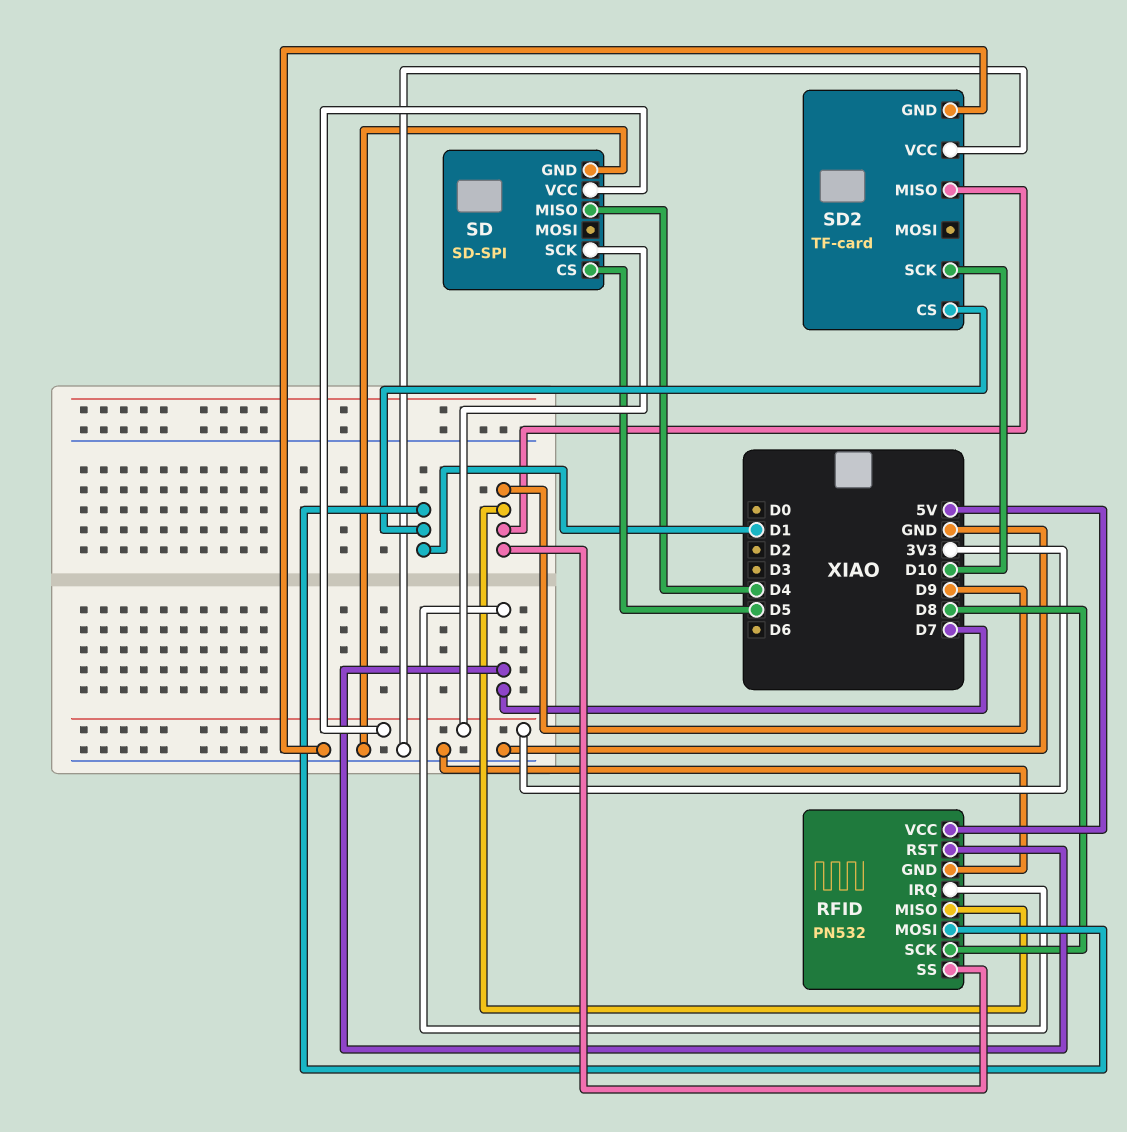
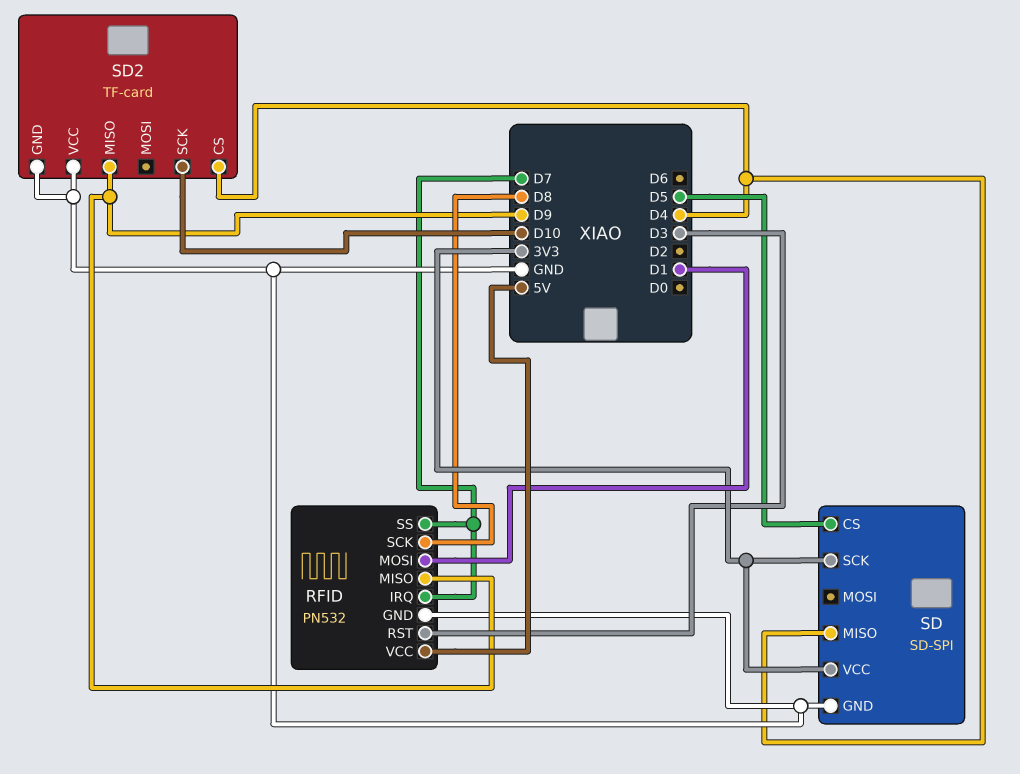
RFID pin RST: D7 -> D3
RFID pin SS: D9 -> D7
SD2 pin CS: D1 -> D4

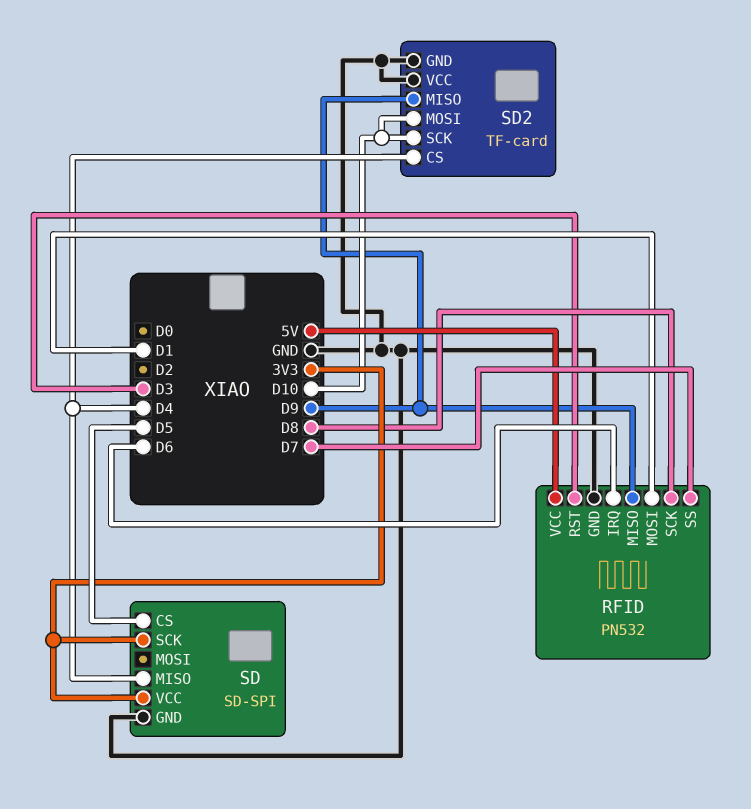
RFID pin IRQ: D7 -> D6
SD2 pin MOSI: none -> D10

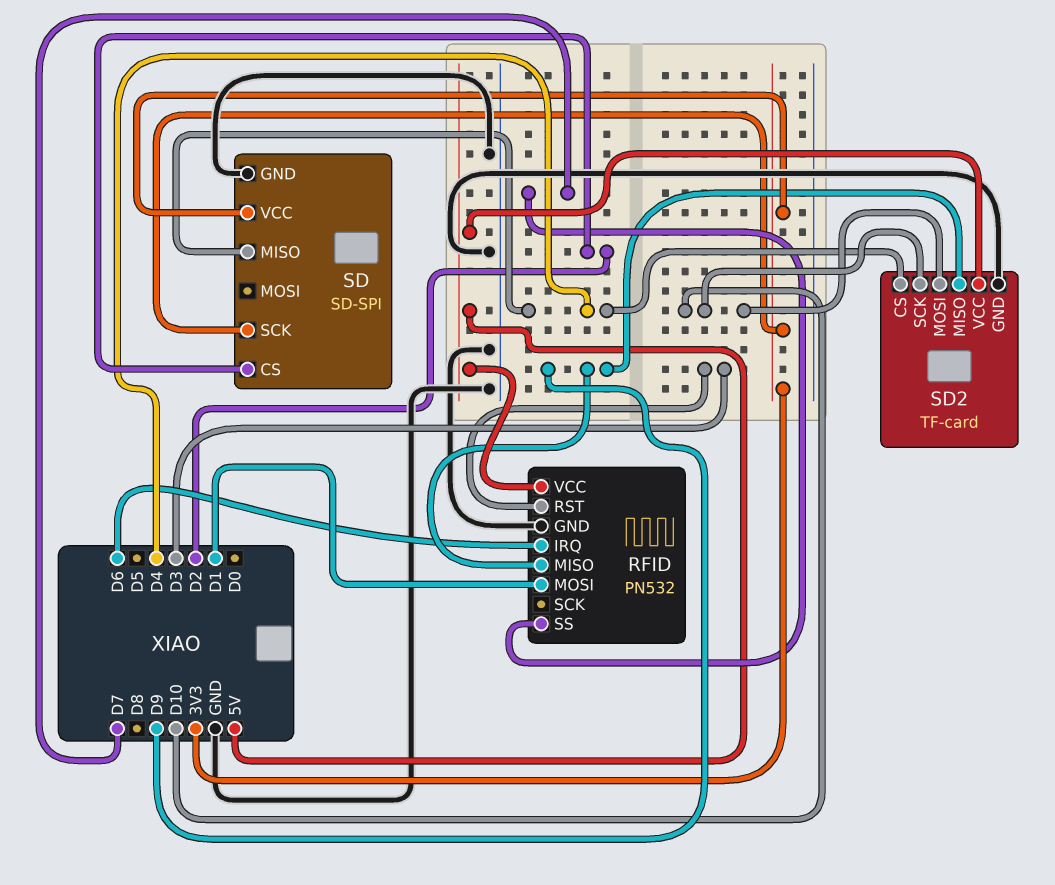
RFID pin SCK: D8 -> none
SD pin CS: D5 -> D2
SD2 pin VCC: GND -> 5V

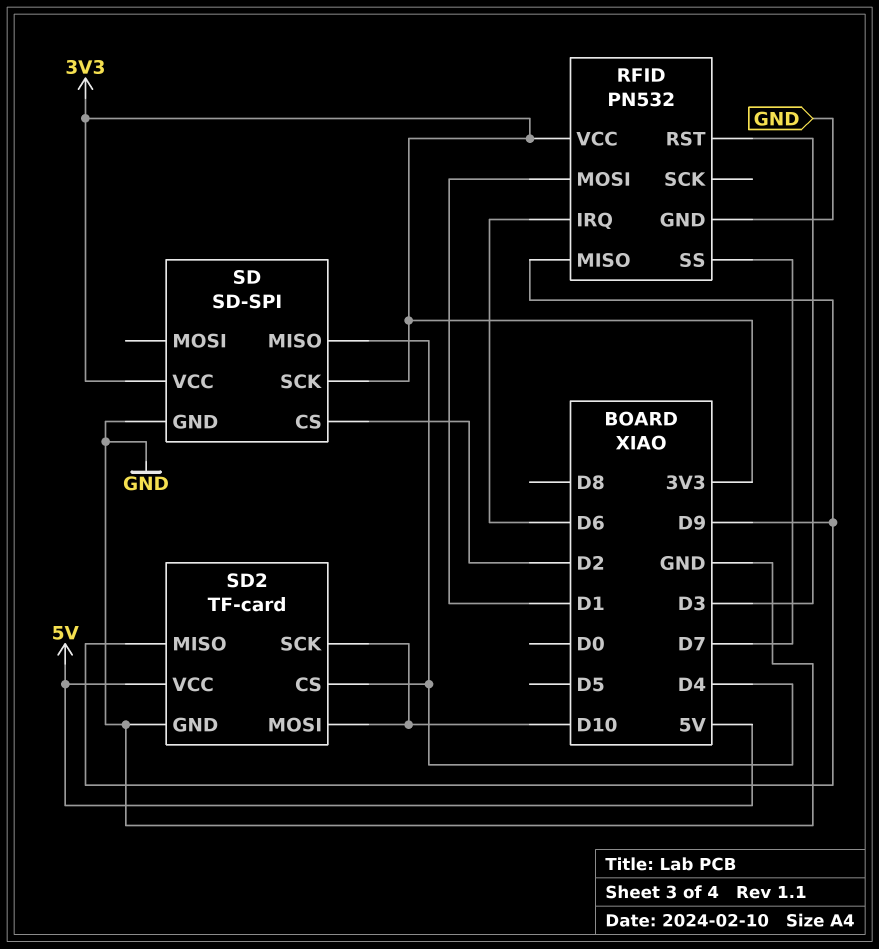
RFID pin VCC: 5V -> 3V3

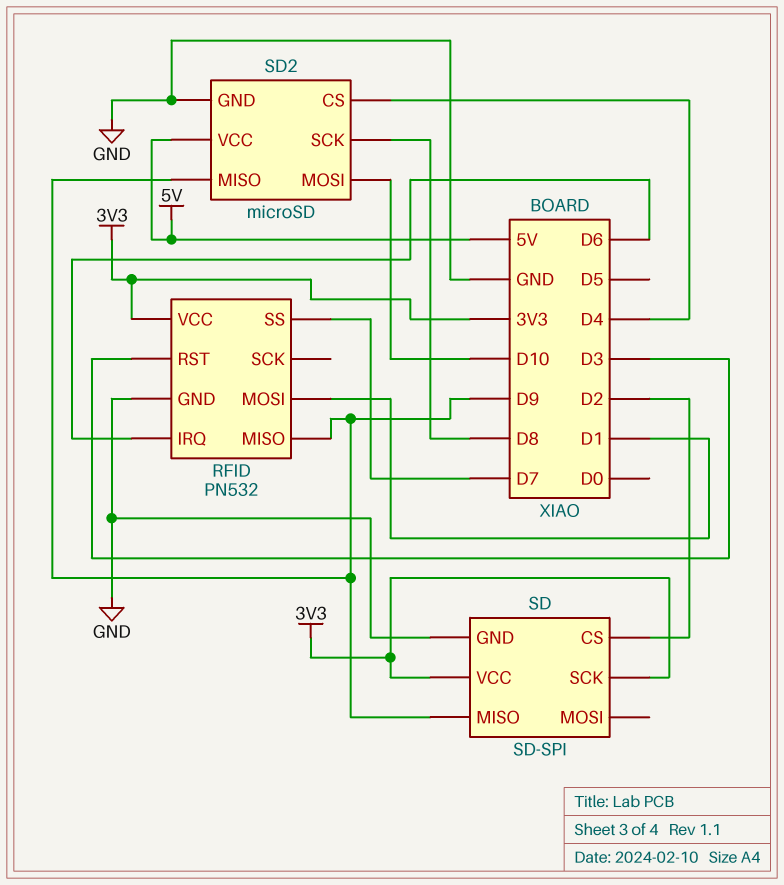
SD pin MISO: D4 -> D9
SD2: TF-card -> microSD
SD2 pin SCK: D10 -> D8

